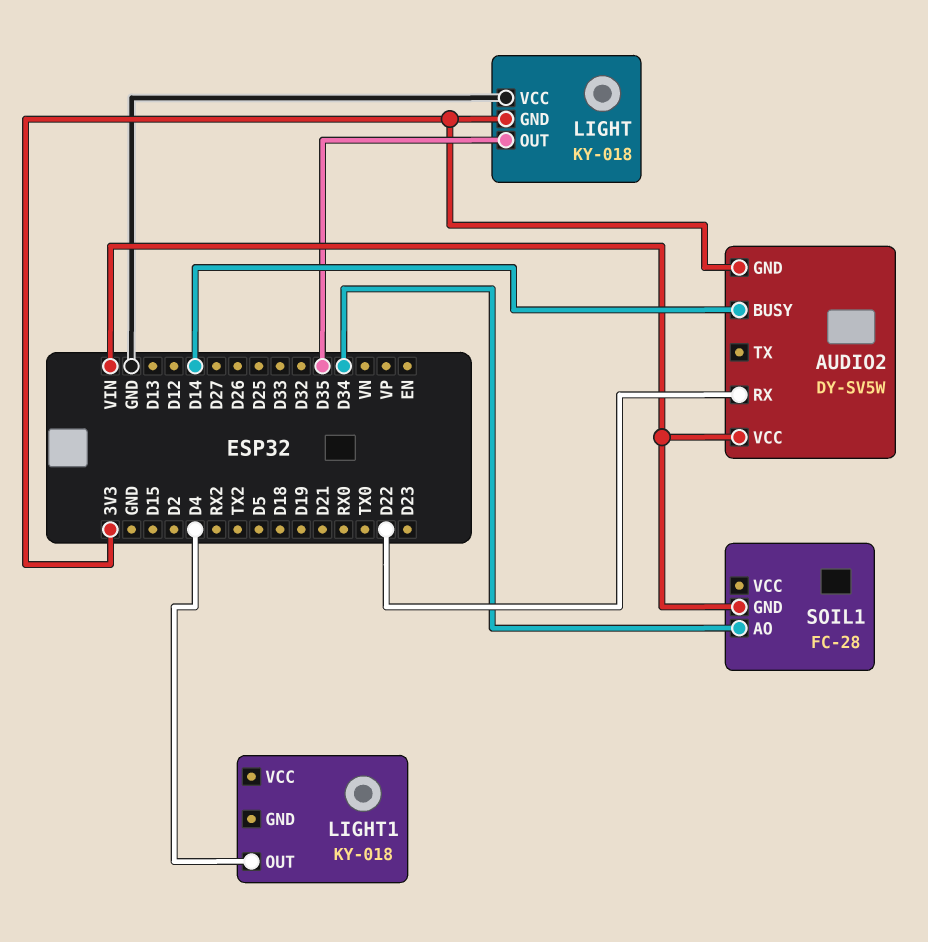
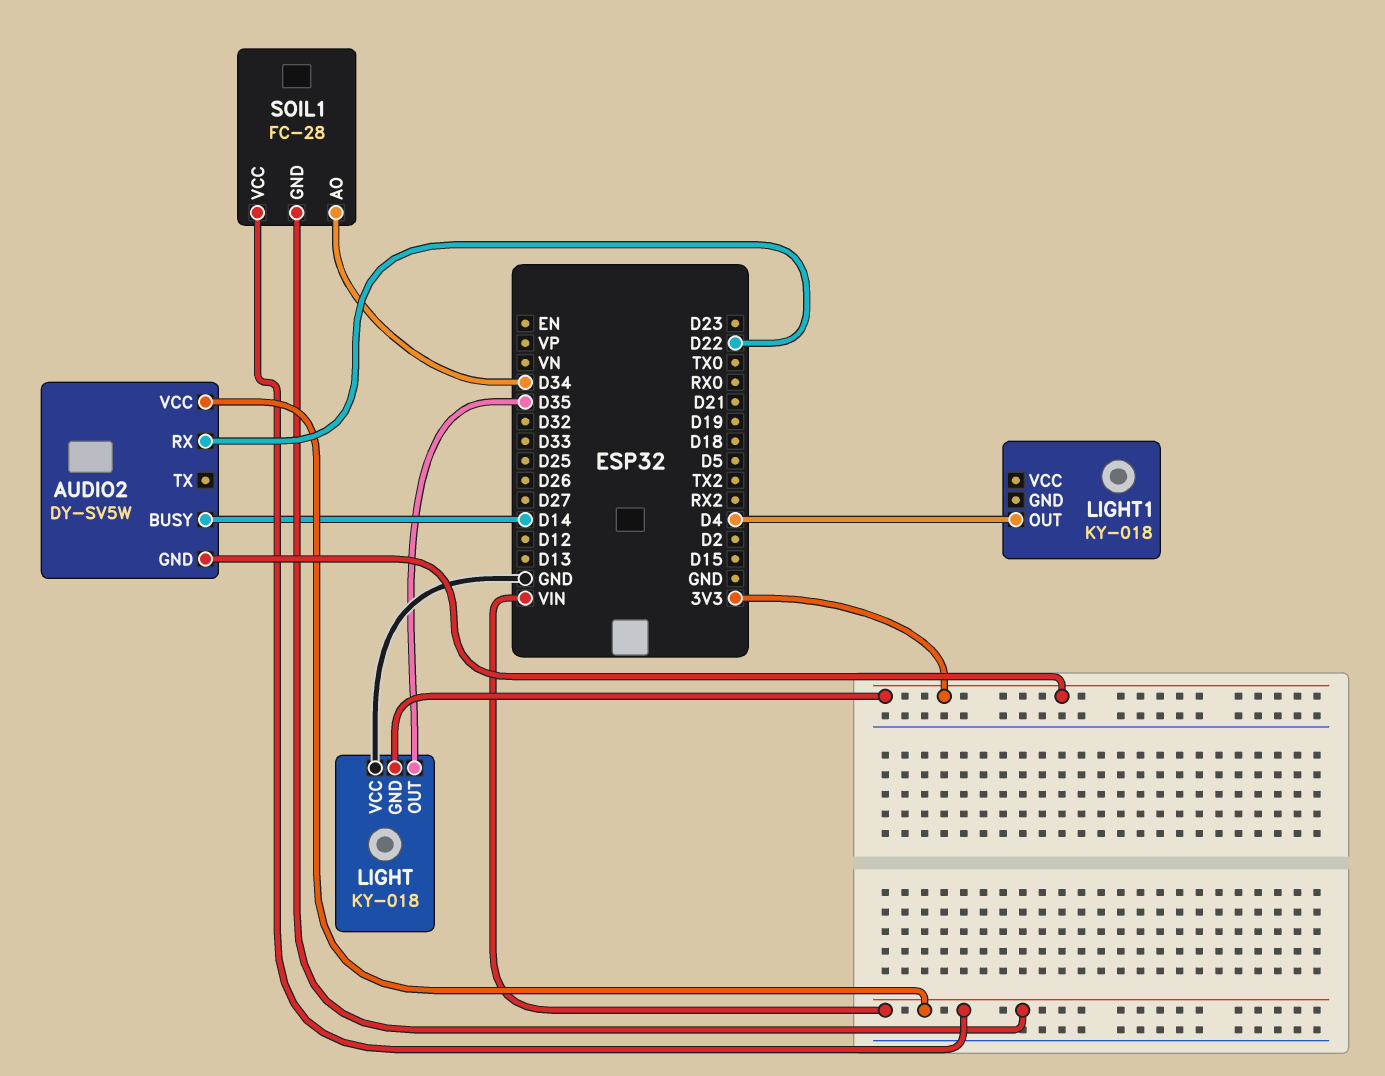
SOIL1 pin VCC: none -> VIN

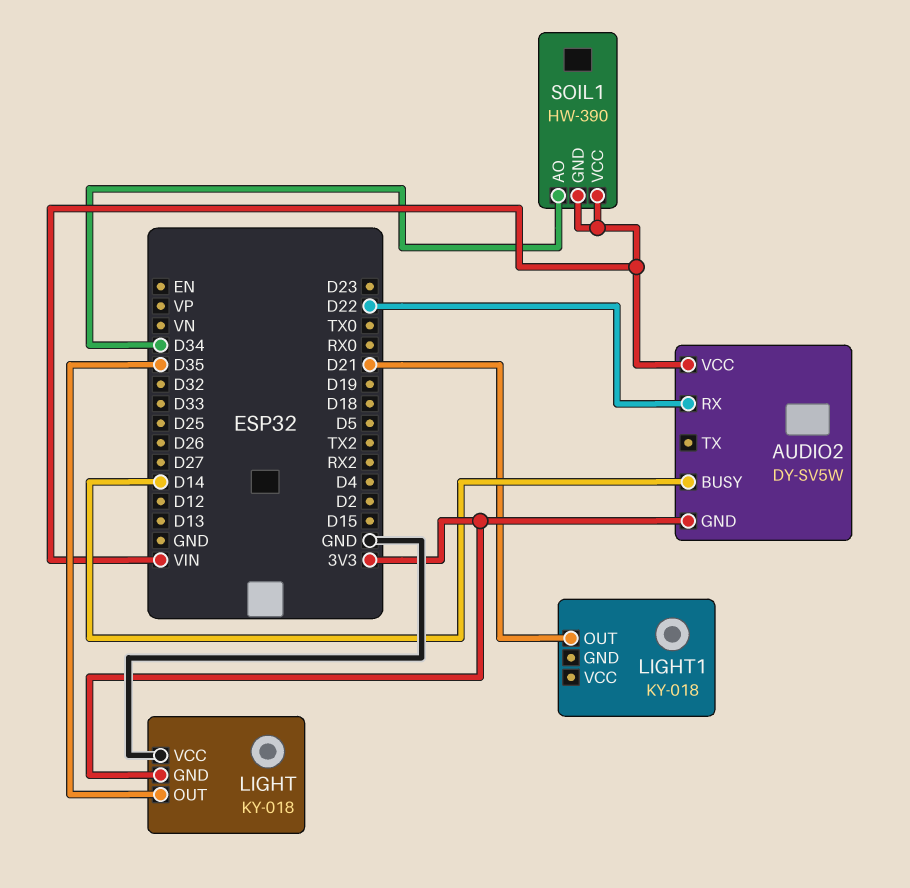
LIGHT1 pin OUT: D4 -> D21
SOIL1: FC-28 -> HW-390

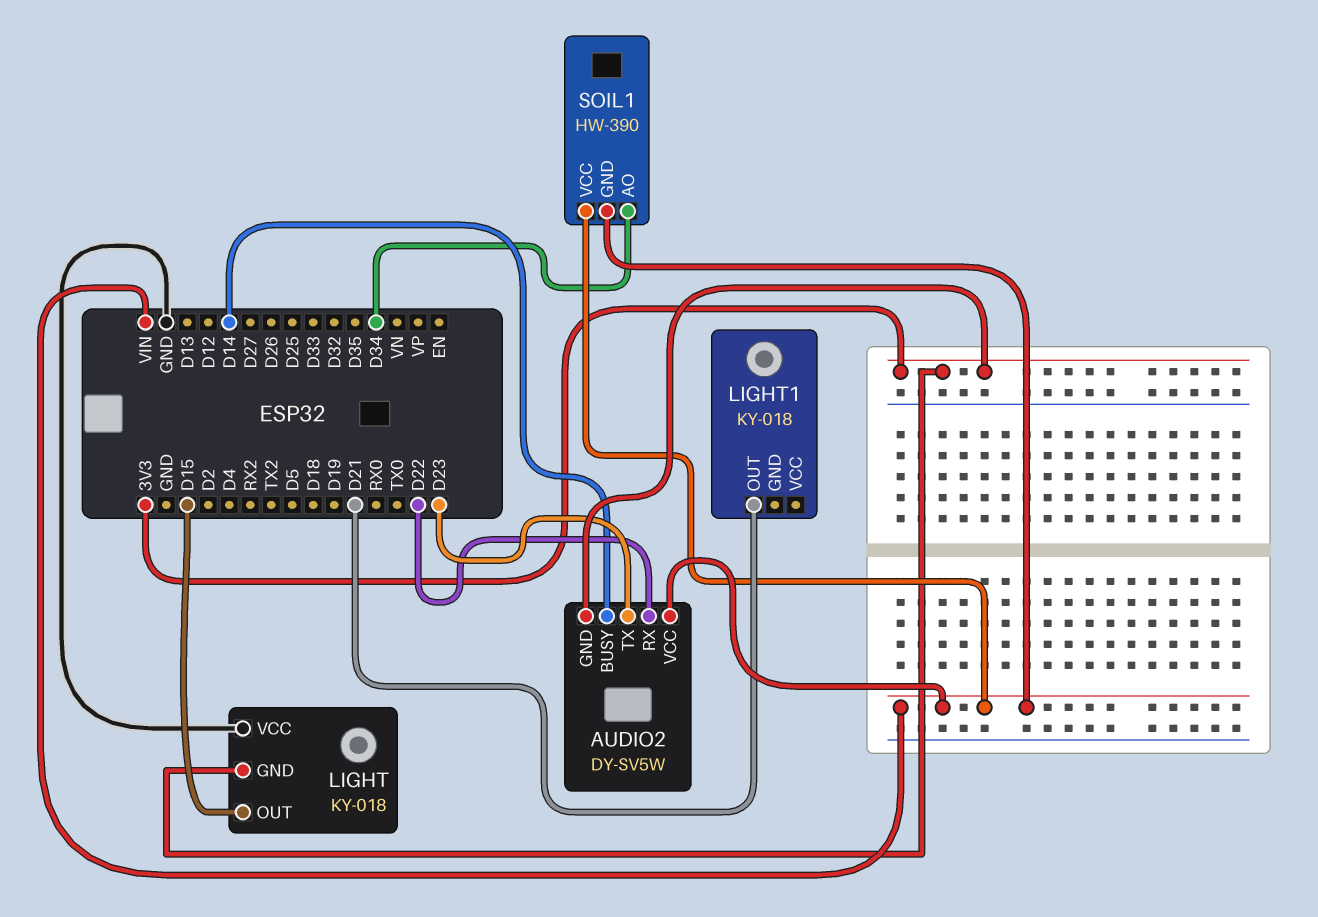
AUDIO2 pin TX: none -> D23
LIGHT pin OUT: D35 -> D15

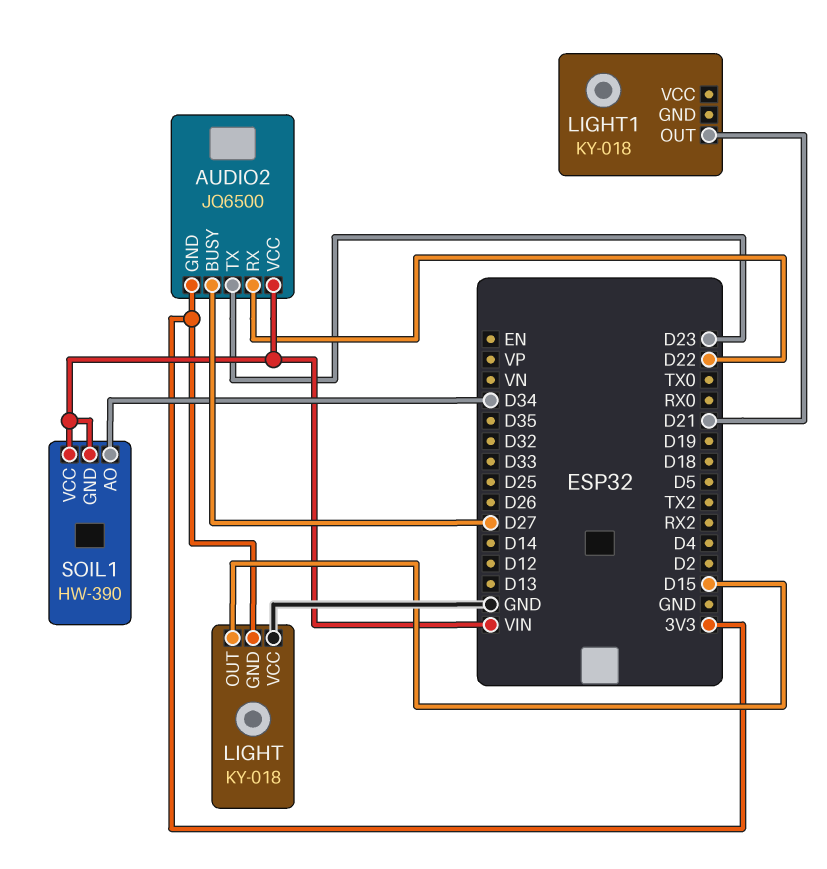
AUDIO2: DY-SV5W -> JQ6500
AUDIO2 pin BUSY: D14 -> D27

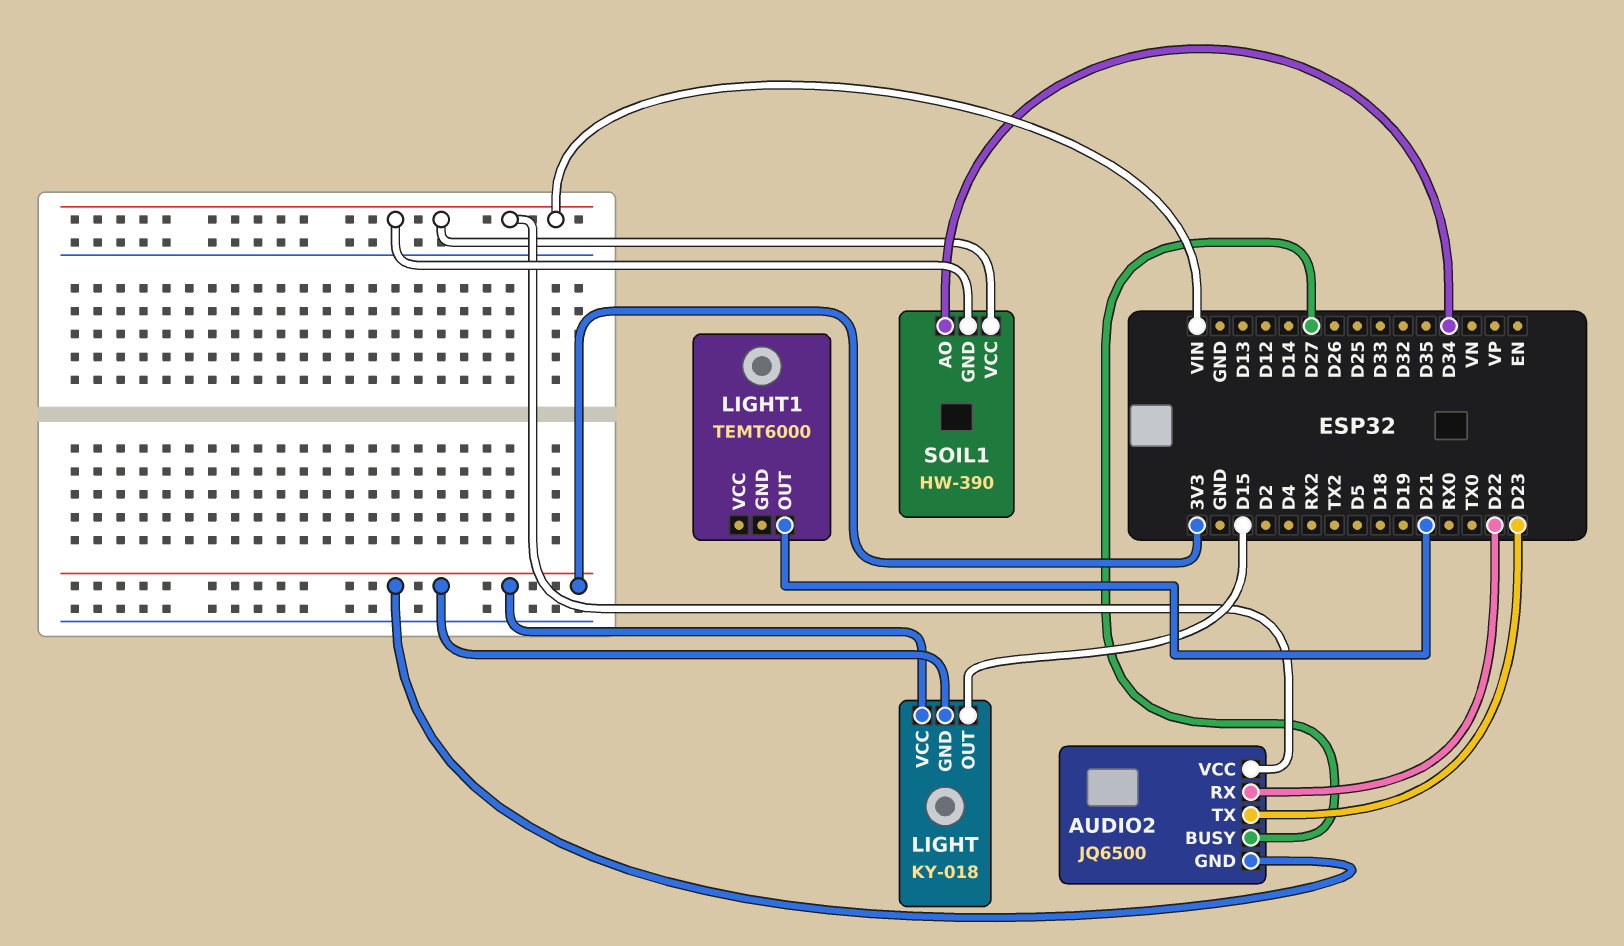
LIGHT pin VCC: GND -> 3V3
LIGHT1: KY-018 -> TEMT6000

